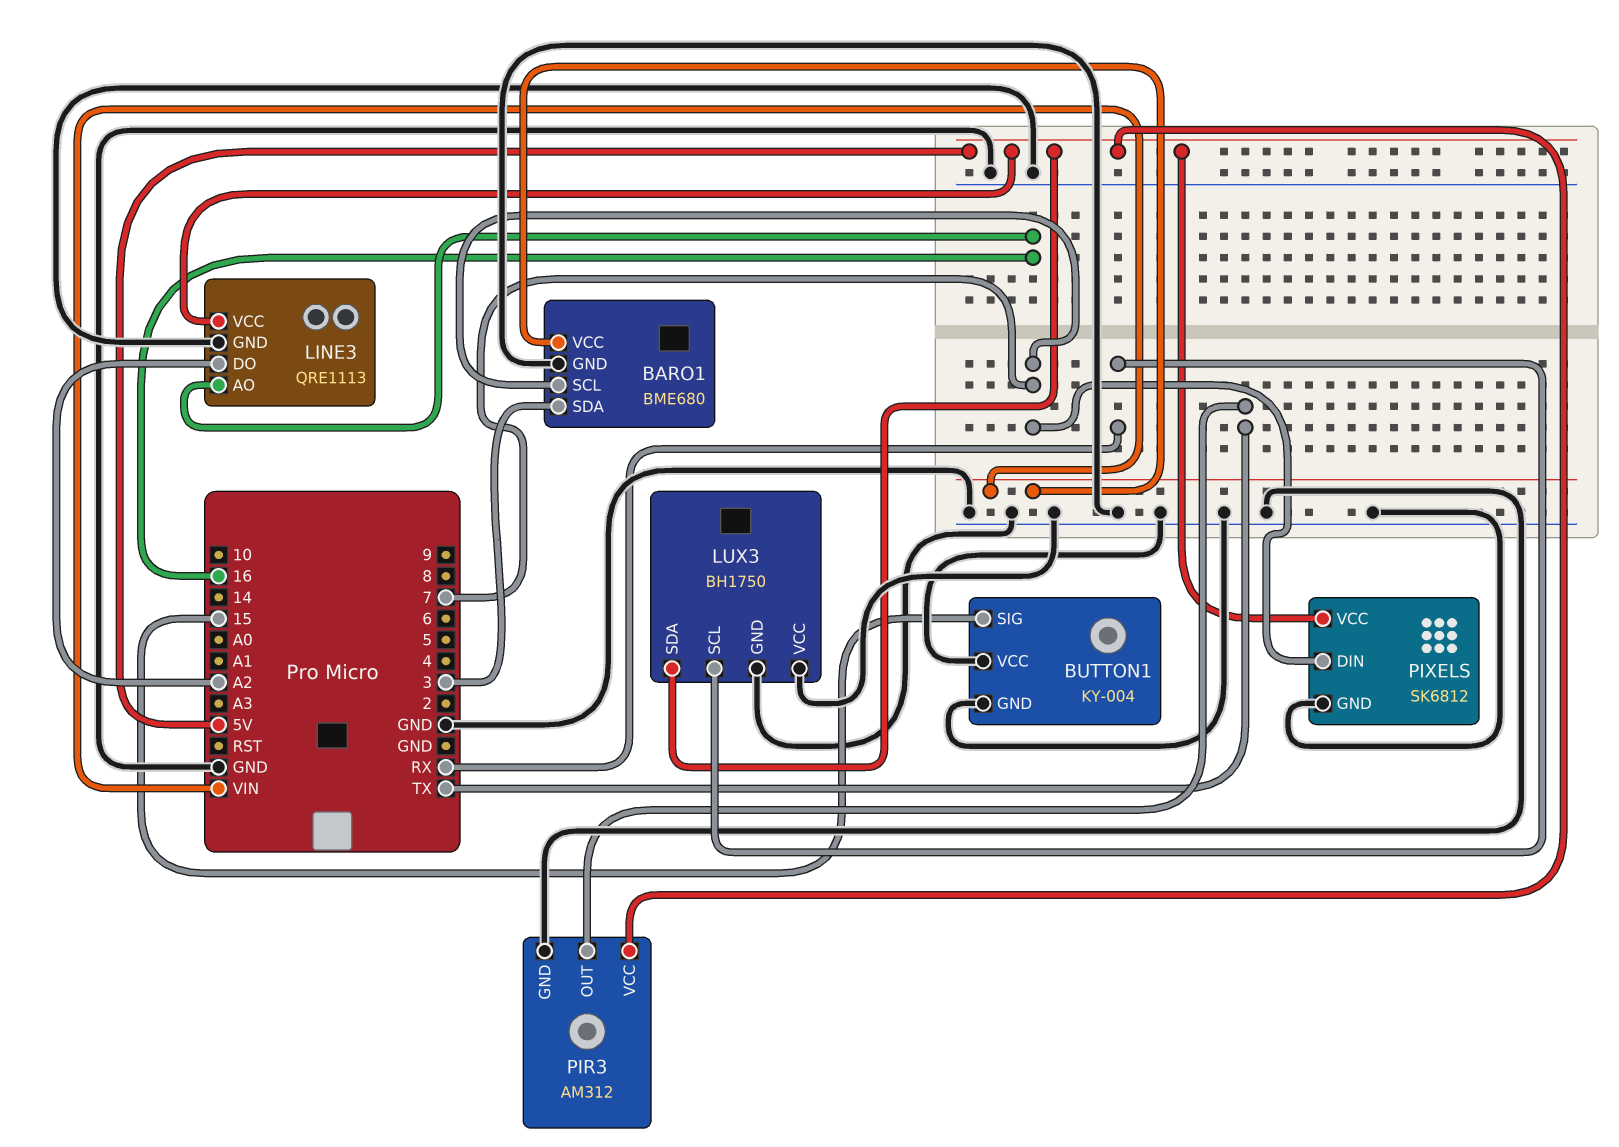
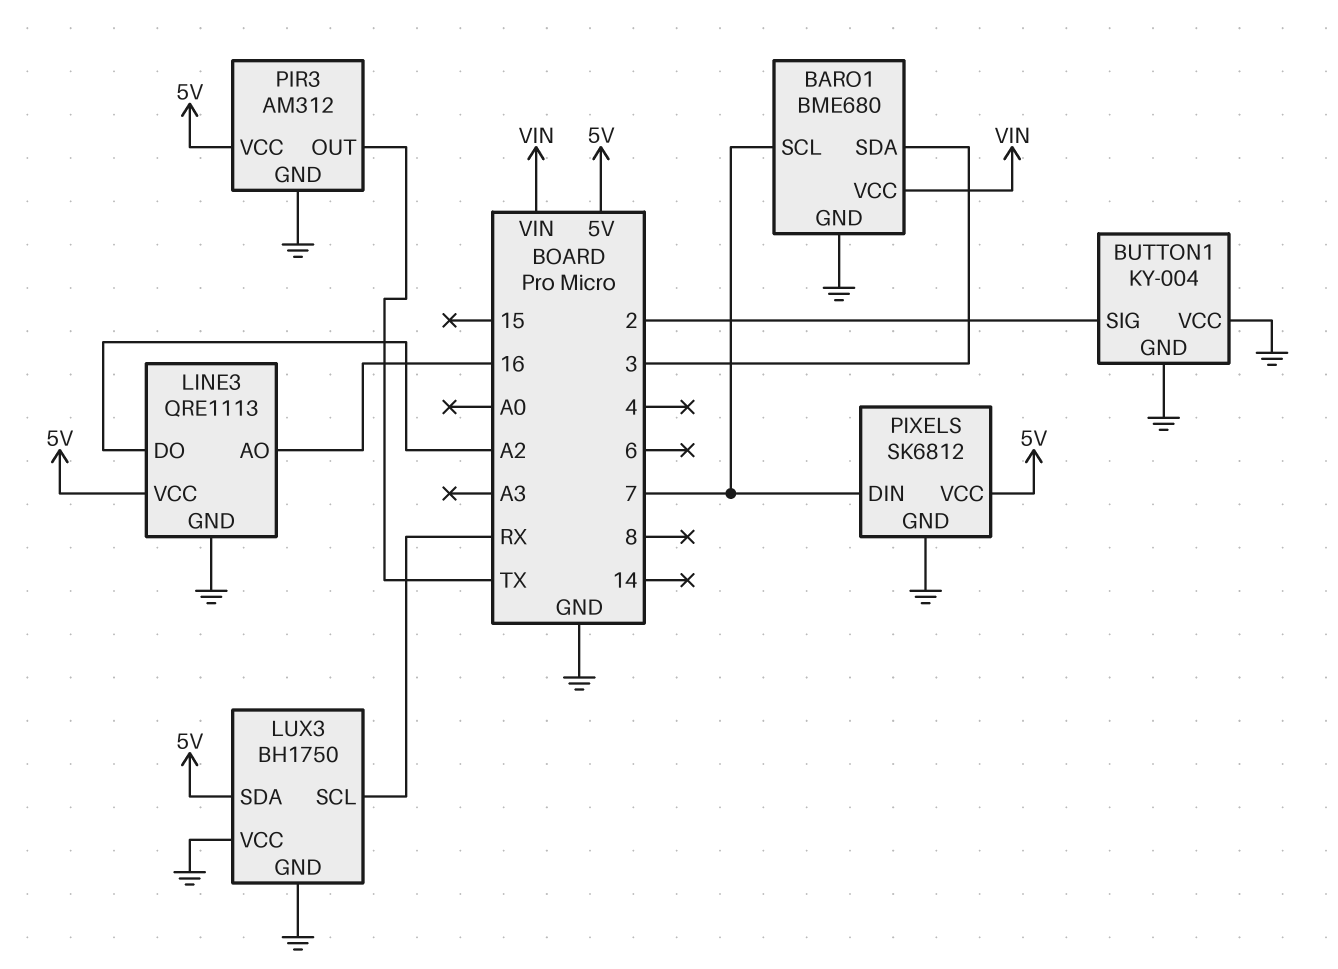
BUTTON1 pin SIG: 15 -> 2

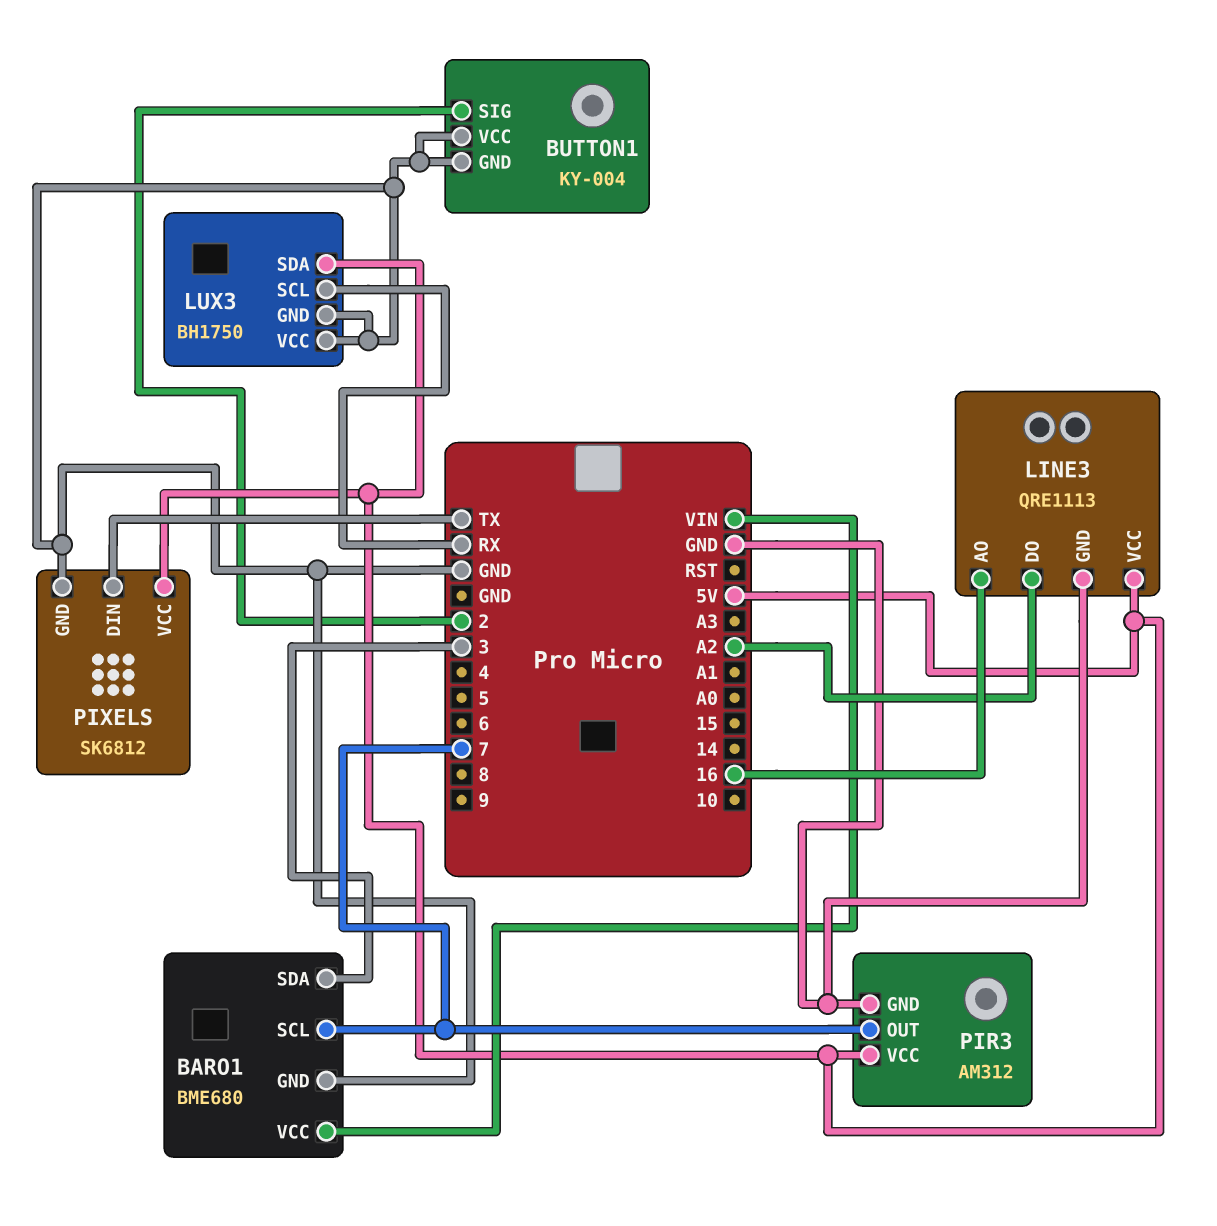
PIR3 pin OUT: TX -> 7
PIXELS pin DIN: 7 -> TX

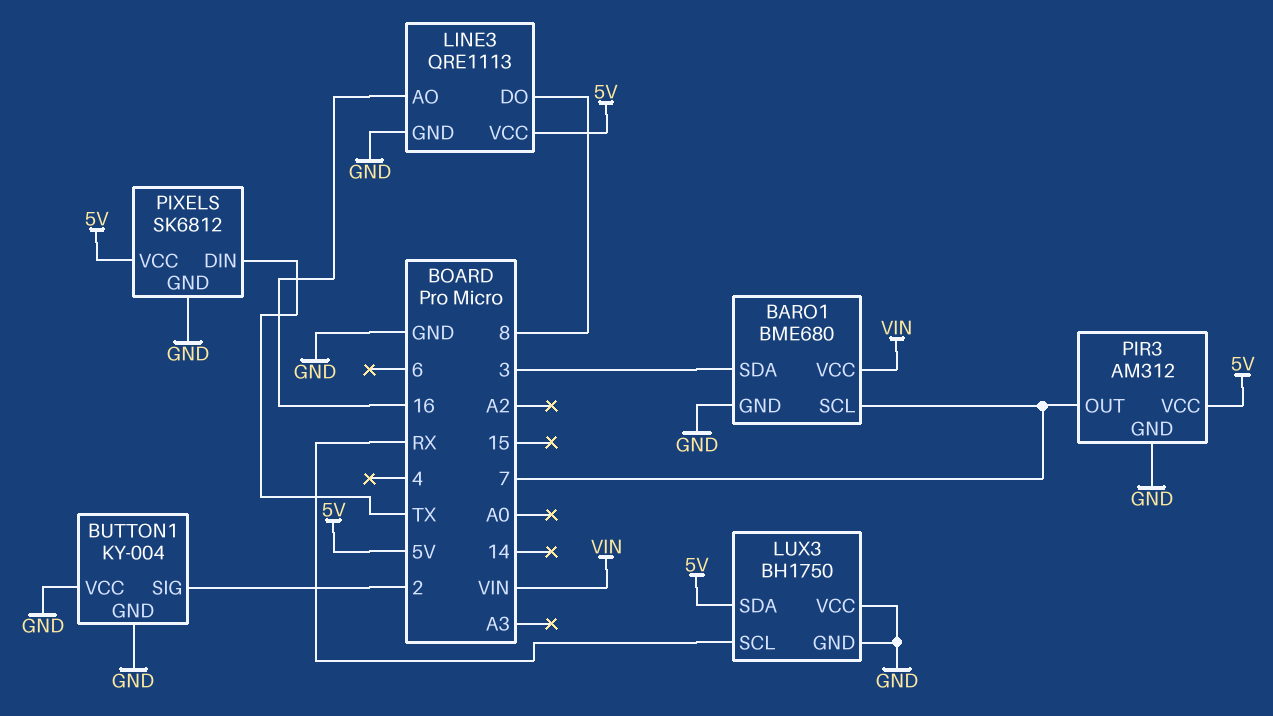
LINE3 pin DO: A2 -> 8

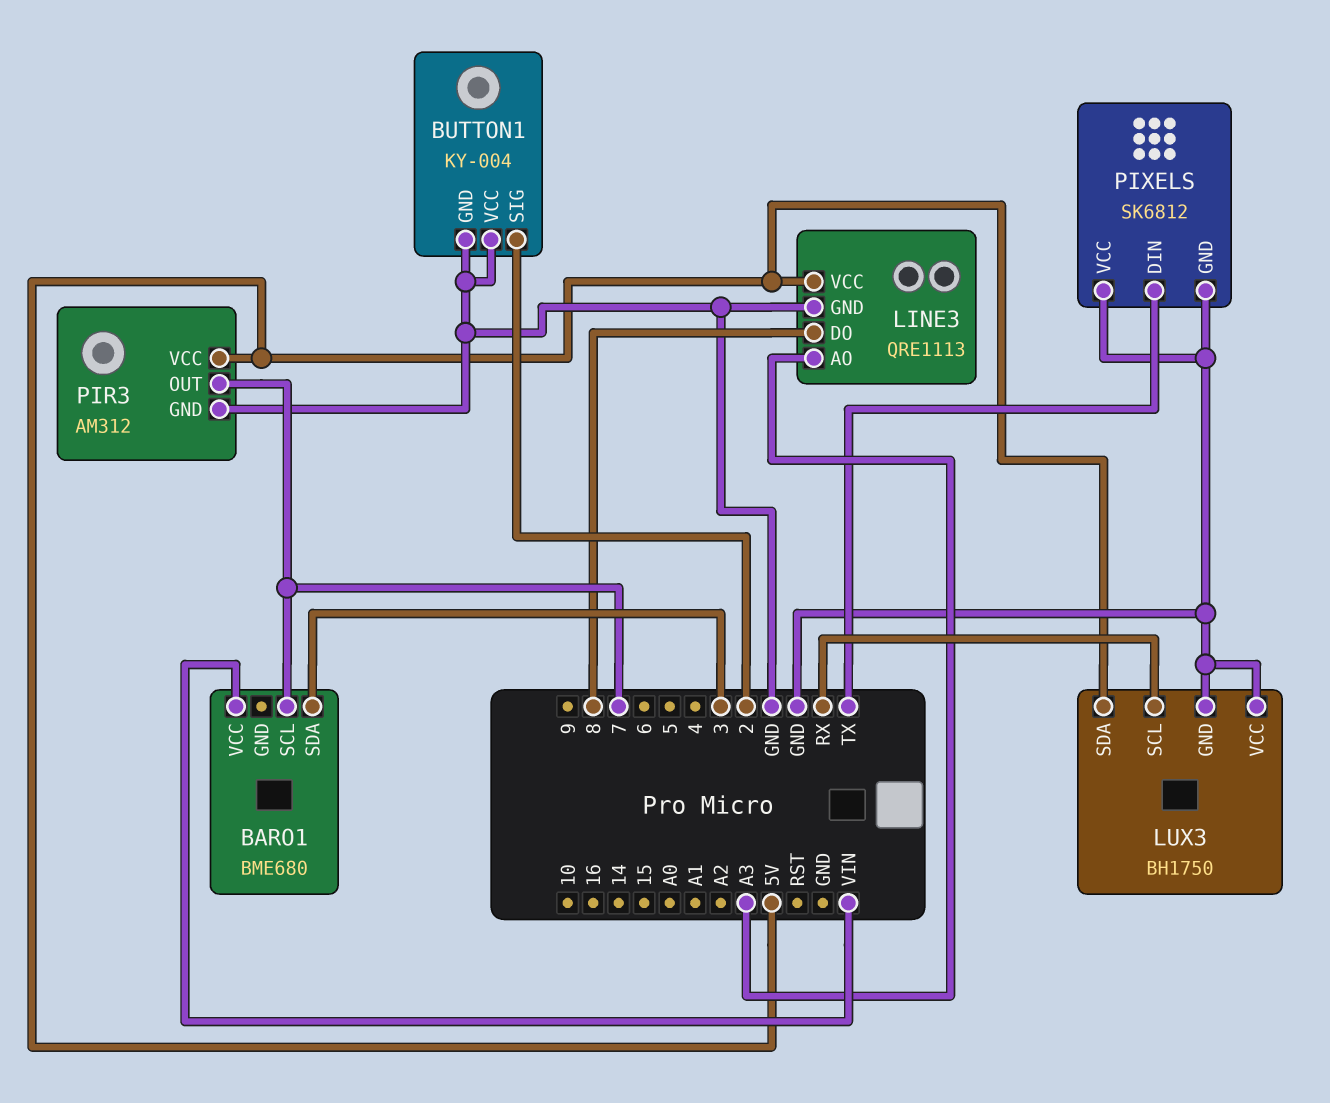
BARO1 pin GND: GND -> none
LINE3 pin AO: 16 -> A3
PIXELS pin VCC: 5V -> GND

